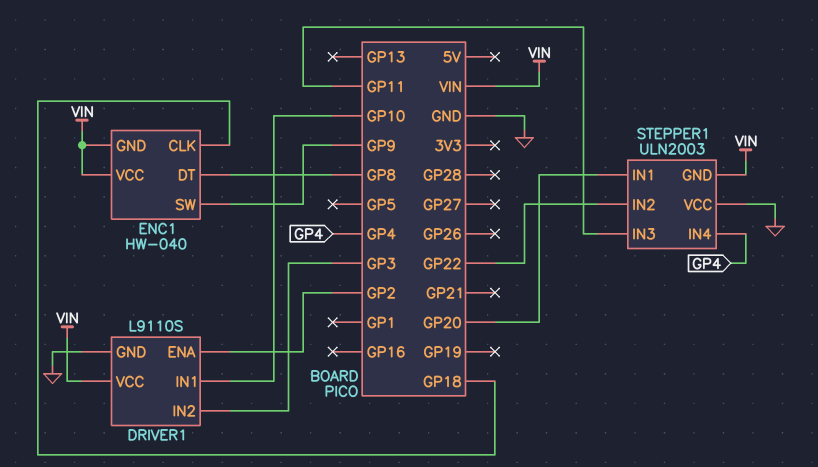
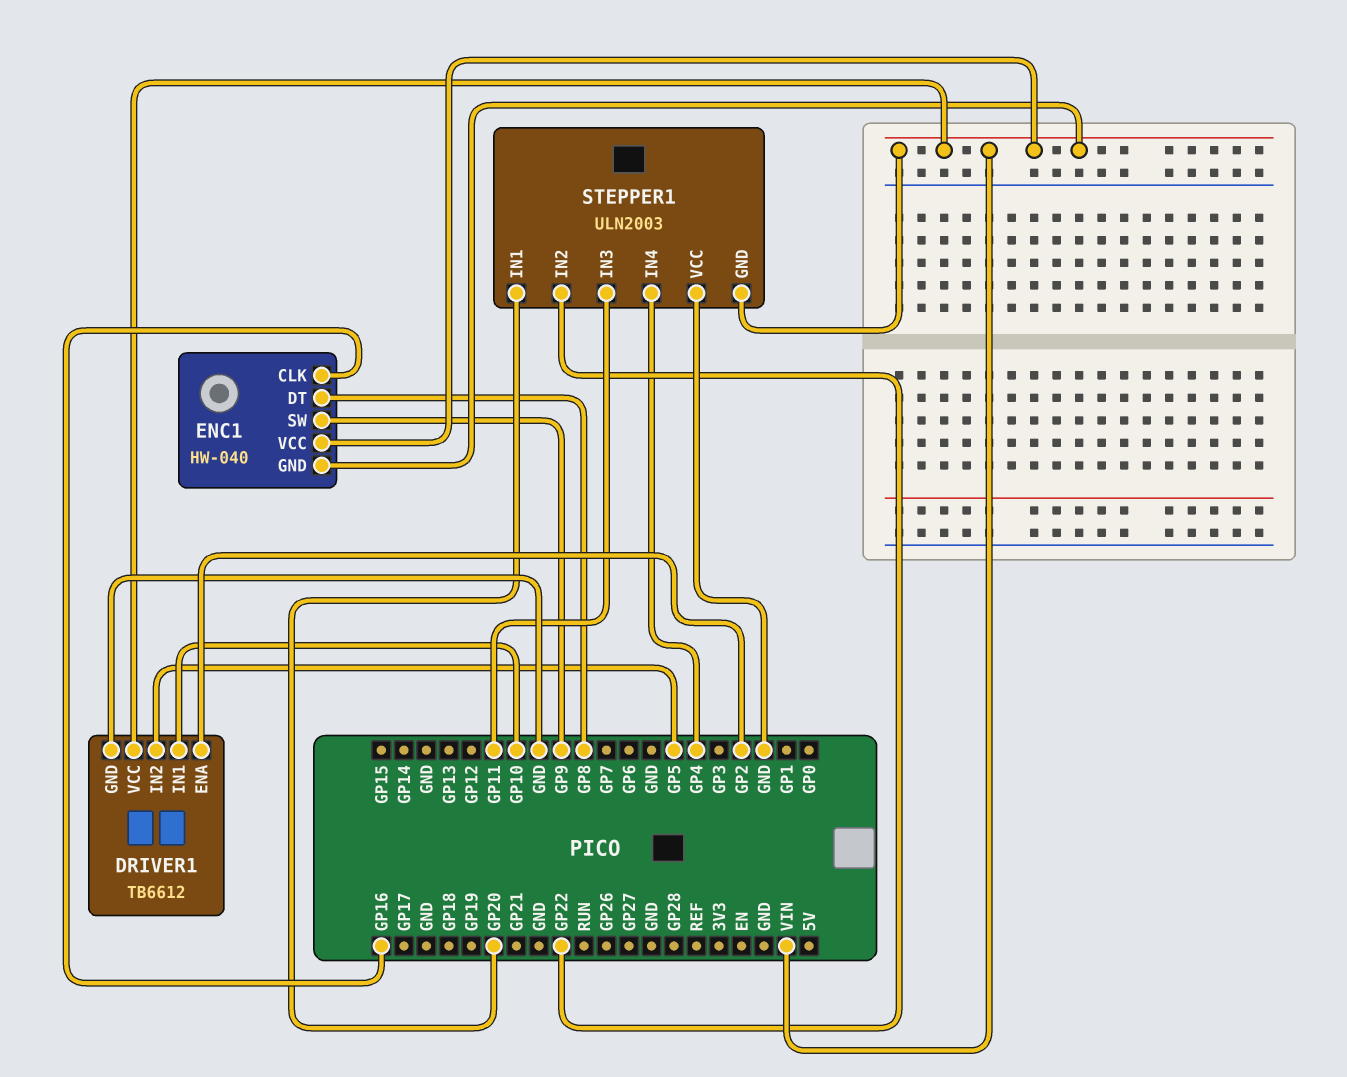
DRIVER1: L9110S -> TB6612
DRIVER1 pin IN2: GP3 -> GP5
ENC1 pin CLK: GP18 -> GP16

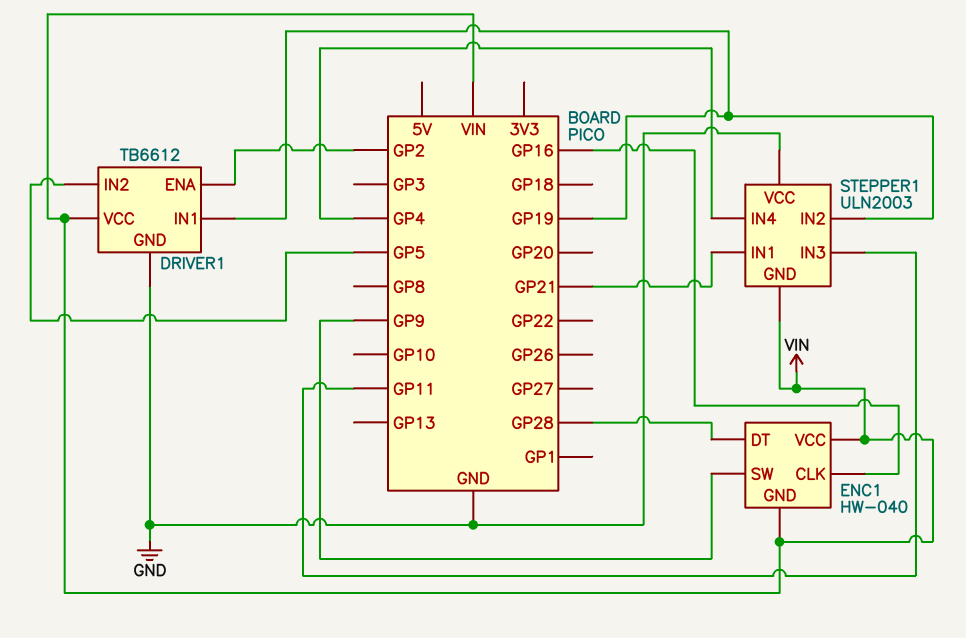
DRIVER1 pin IN1: GP10 -> GP19
ENC1 pin DT: GP8 -> GP28
STEPPER1 pin IN1: GP20 -> GP21
STEPPER1 pin IN2: GP22 -> GP19

